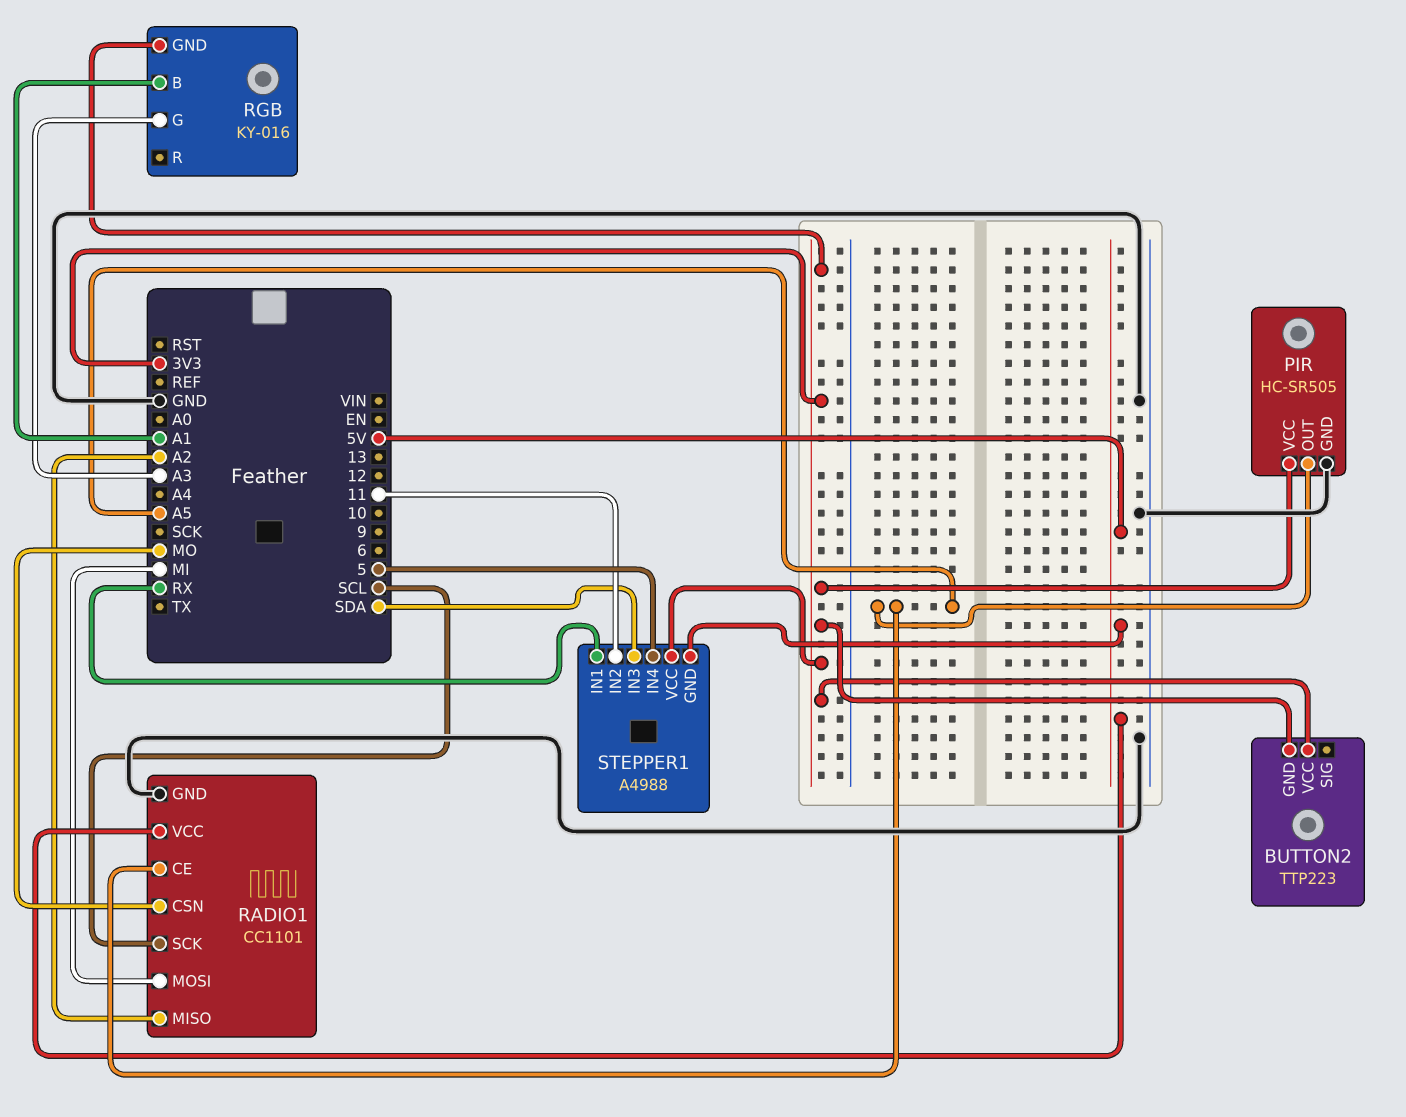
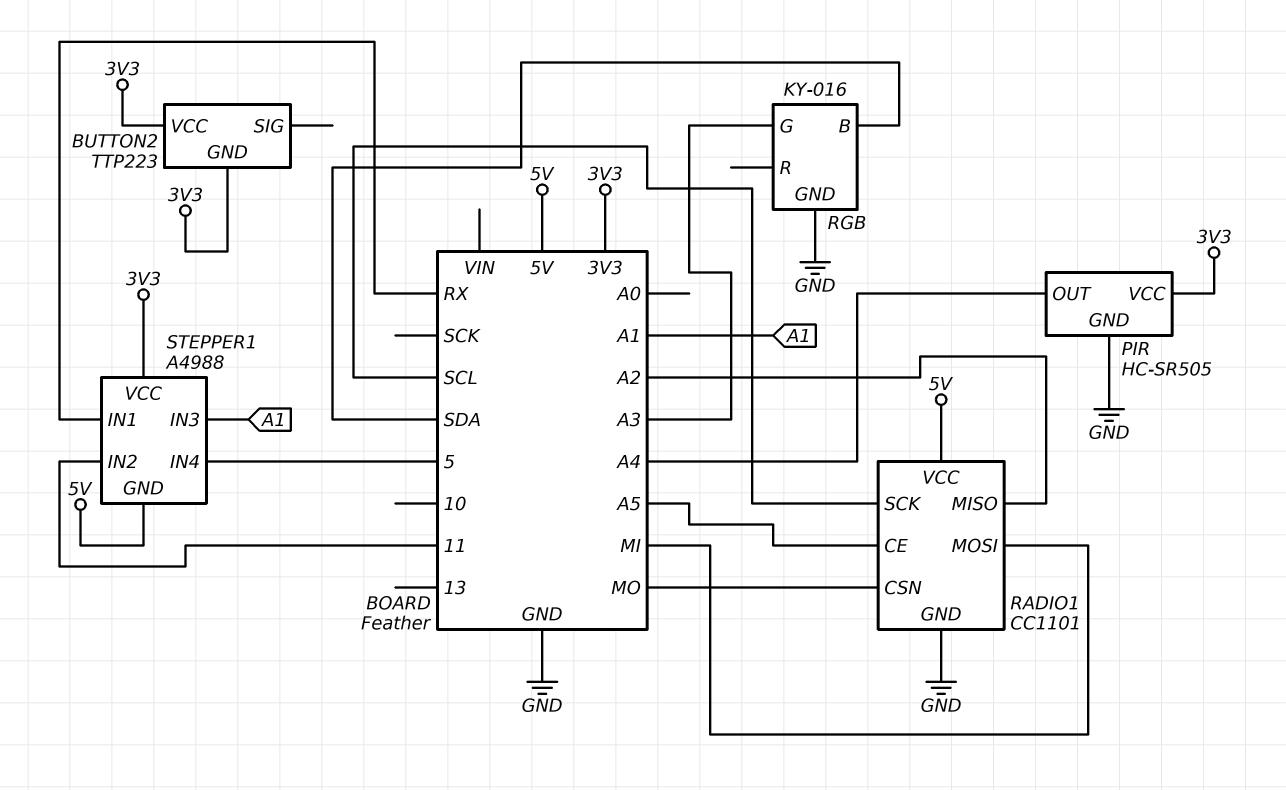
PIR pin OUT: A5 -> A4
RGB pin B: A1 -> SDA
RGB pin GND: 3V3 -> GND
STEPPER1 pin IN3: SDA -> A1

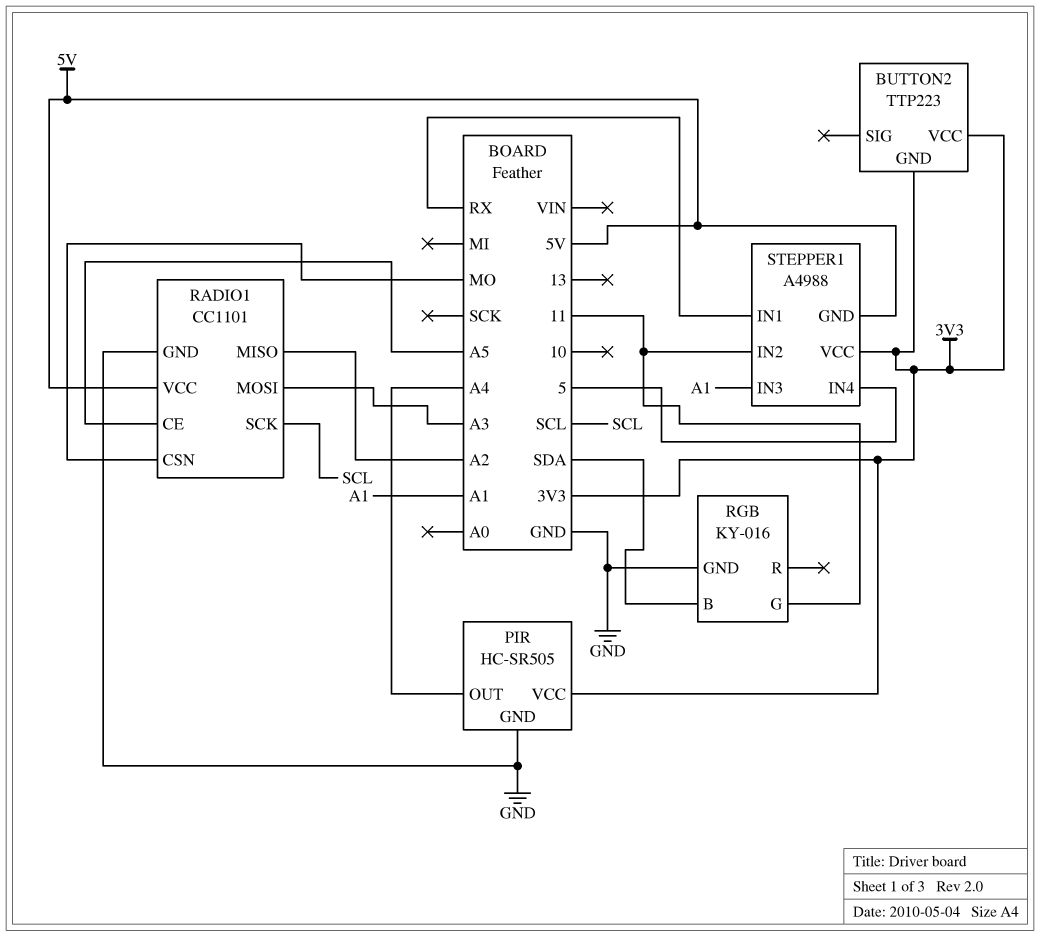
RADIO1 pin MOSI: MI -> A3
RGB pin G: A3 -> 11

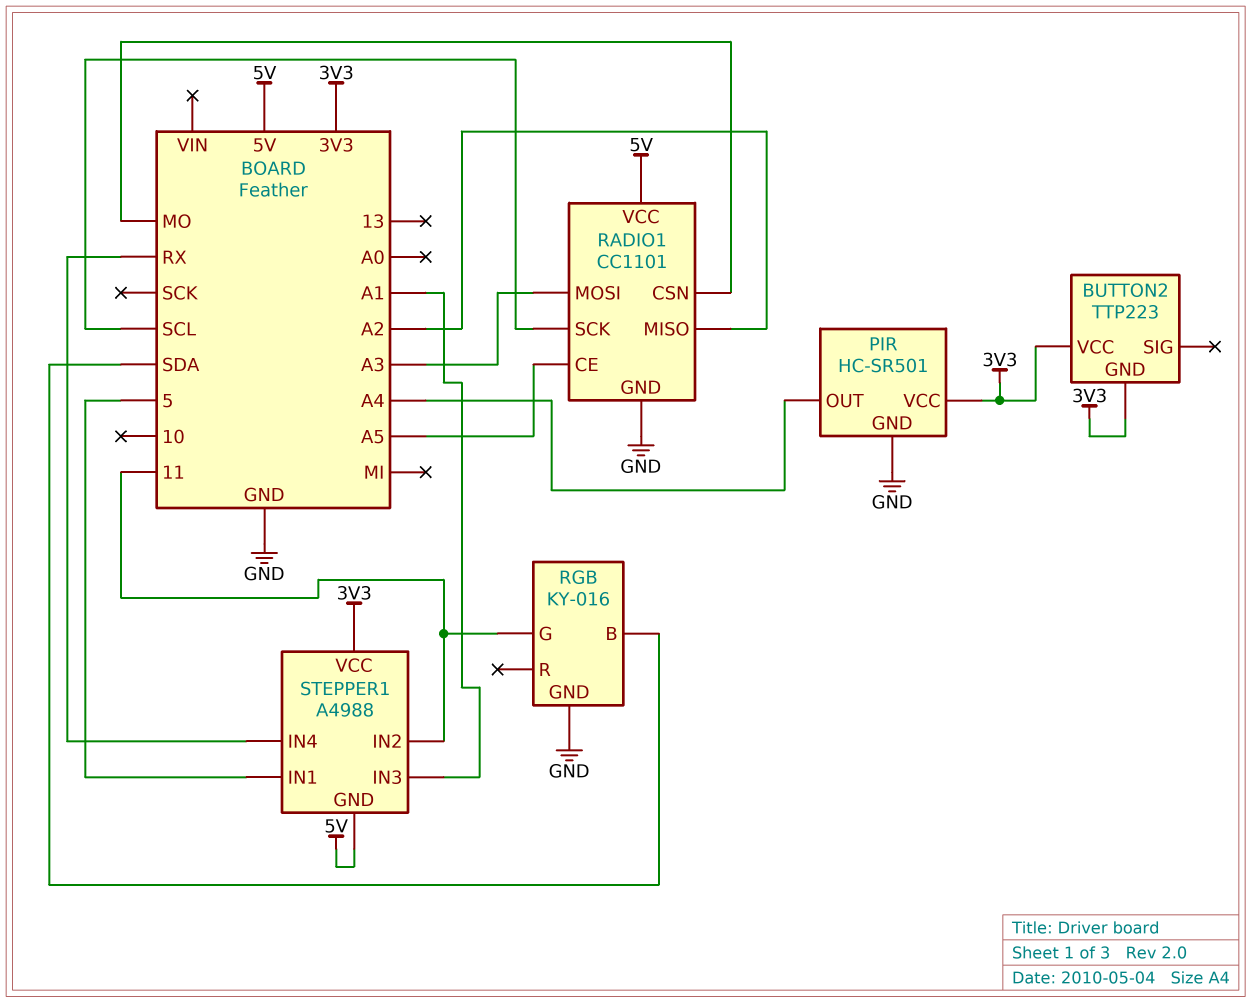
PIR: HC-SR505 -> HC-SR501
STEPPER1 pin IN1: RX -> 5
STEPPER1 pin IN4: 5 -> RX

